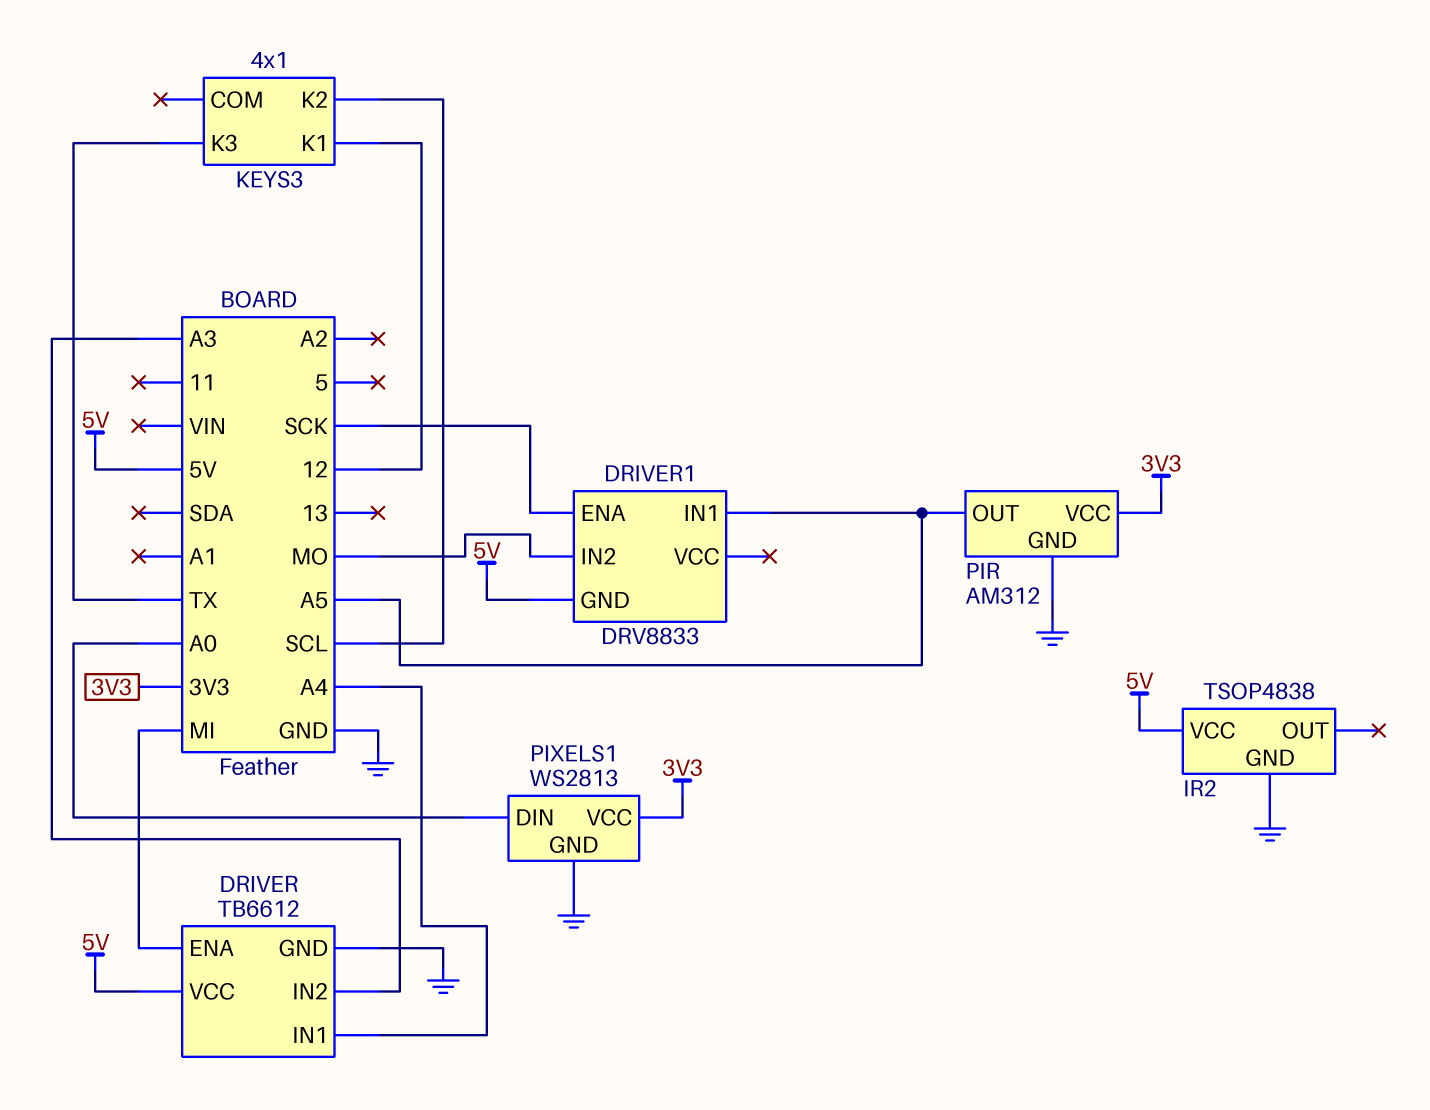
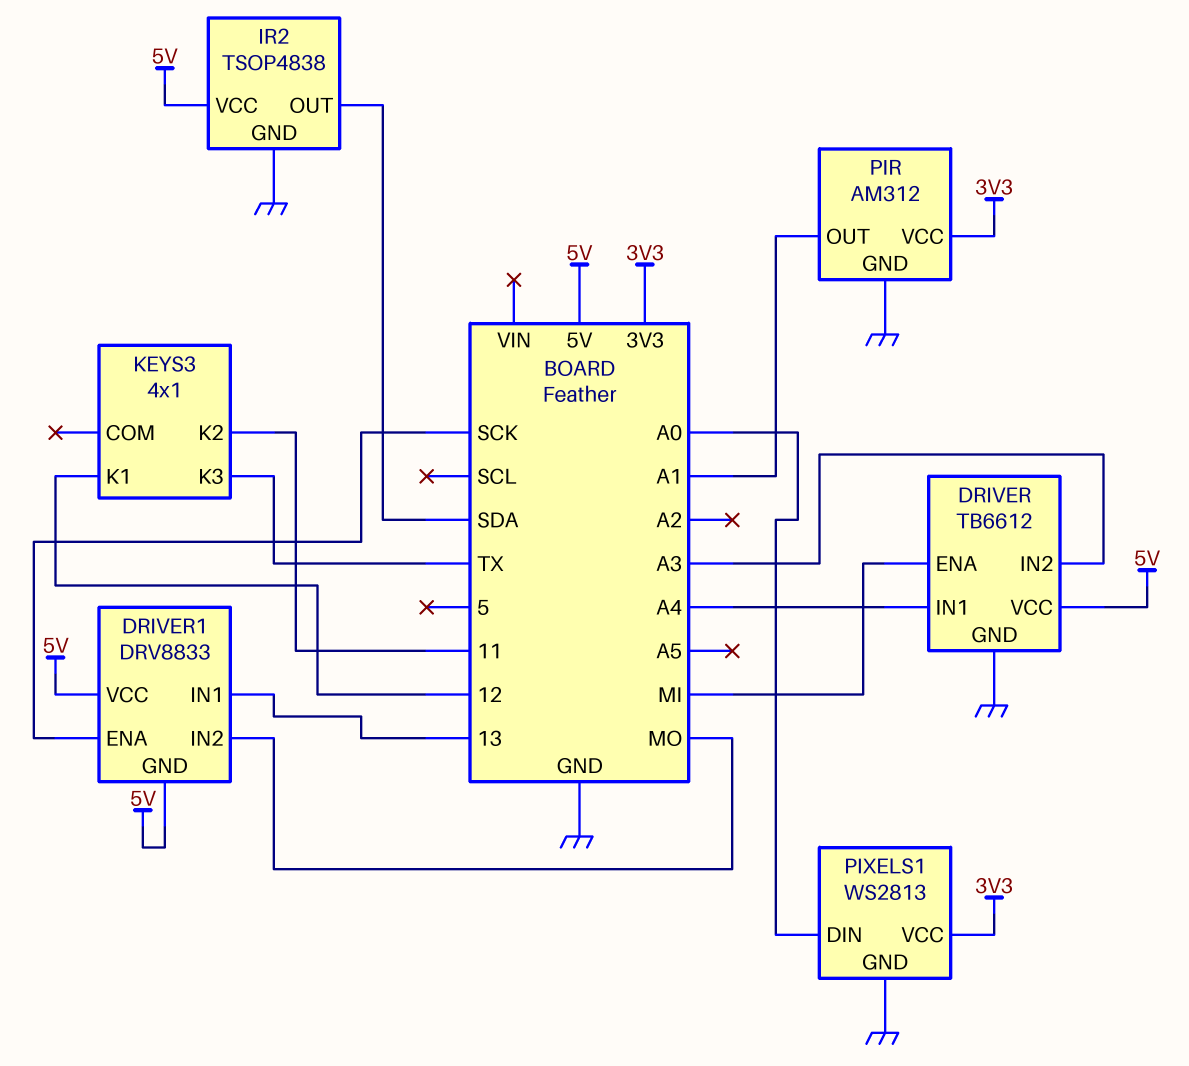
DRIVER1 pin IN1: A5 -> 13
DRIVER1 pin VCC: none -> 5V
IR2 pin OUT: none -> SDA
KEYS3 pin K2: SCL -> 11
PIR pin OUT: A5 -> A1

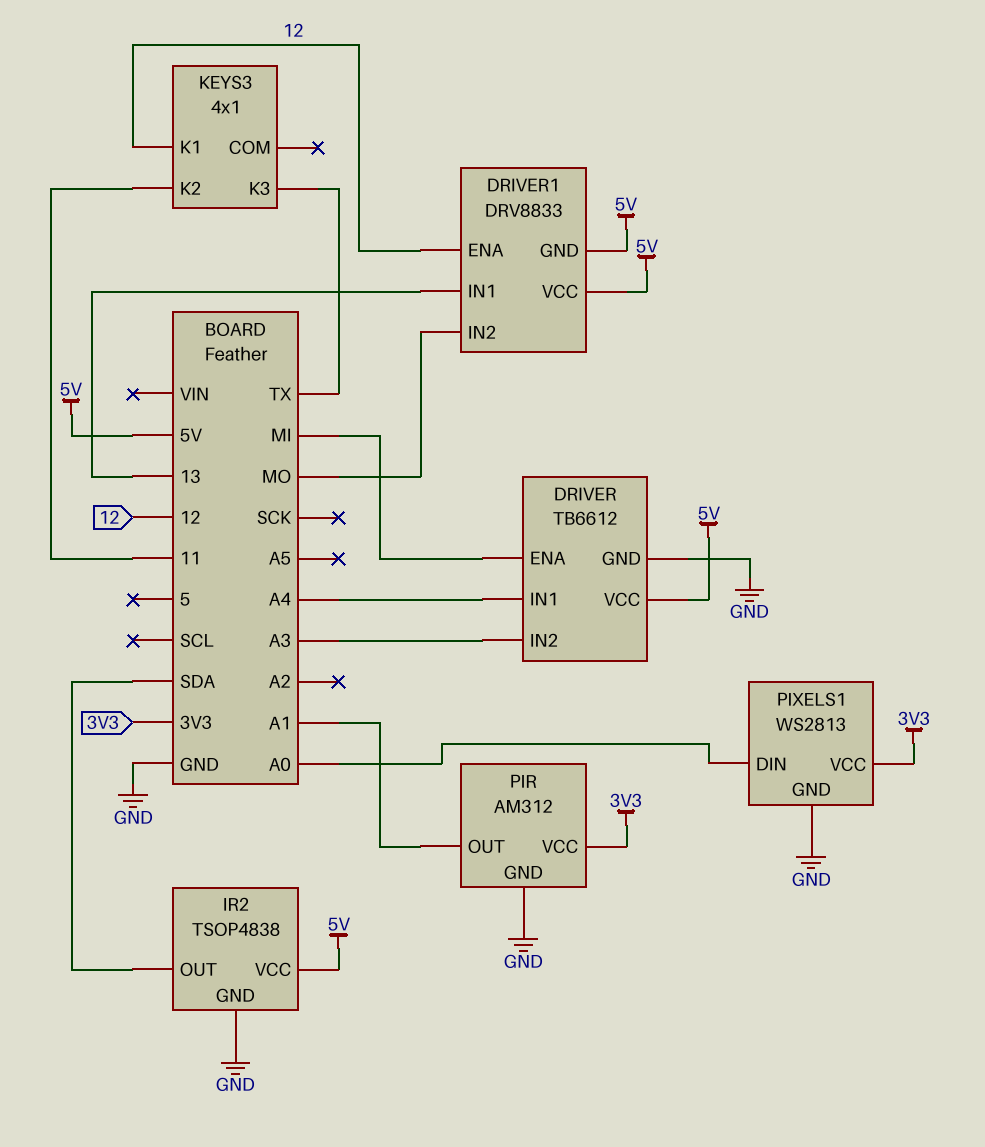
DRIVER1 pin ENA: SCK -> 12

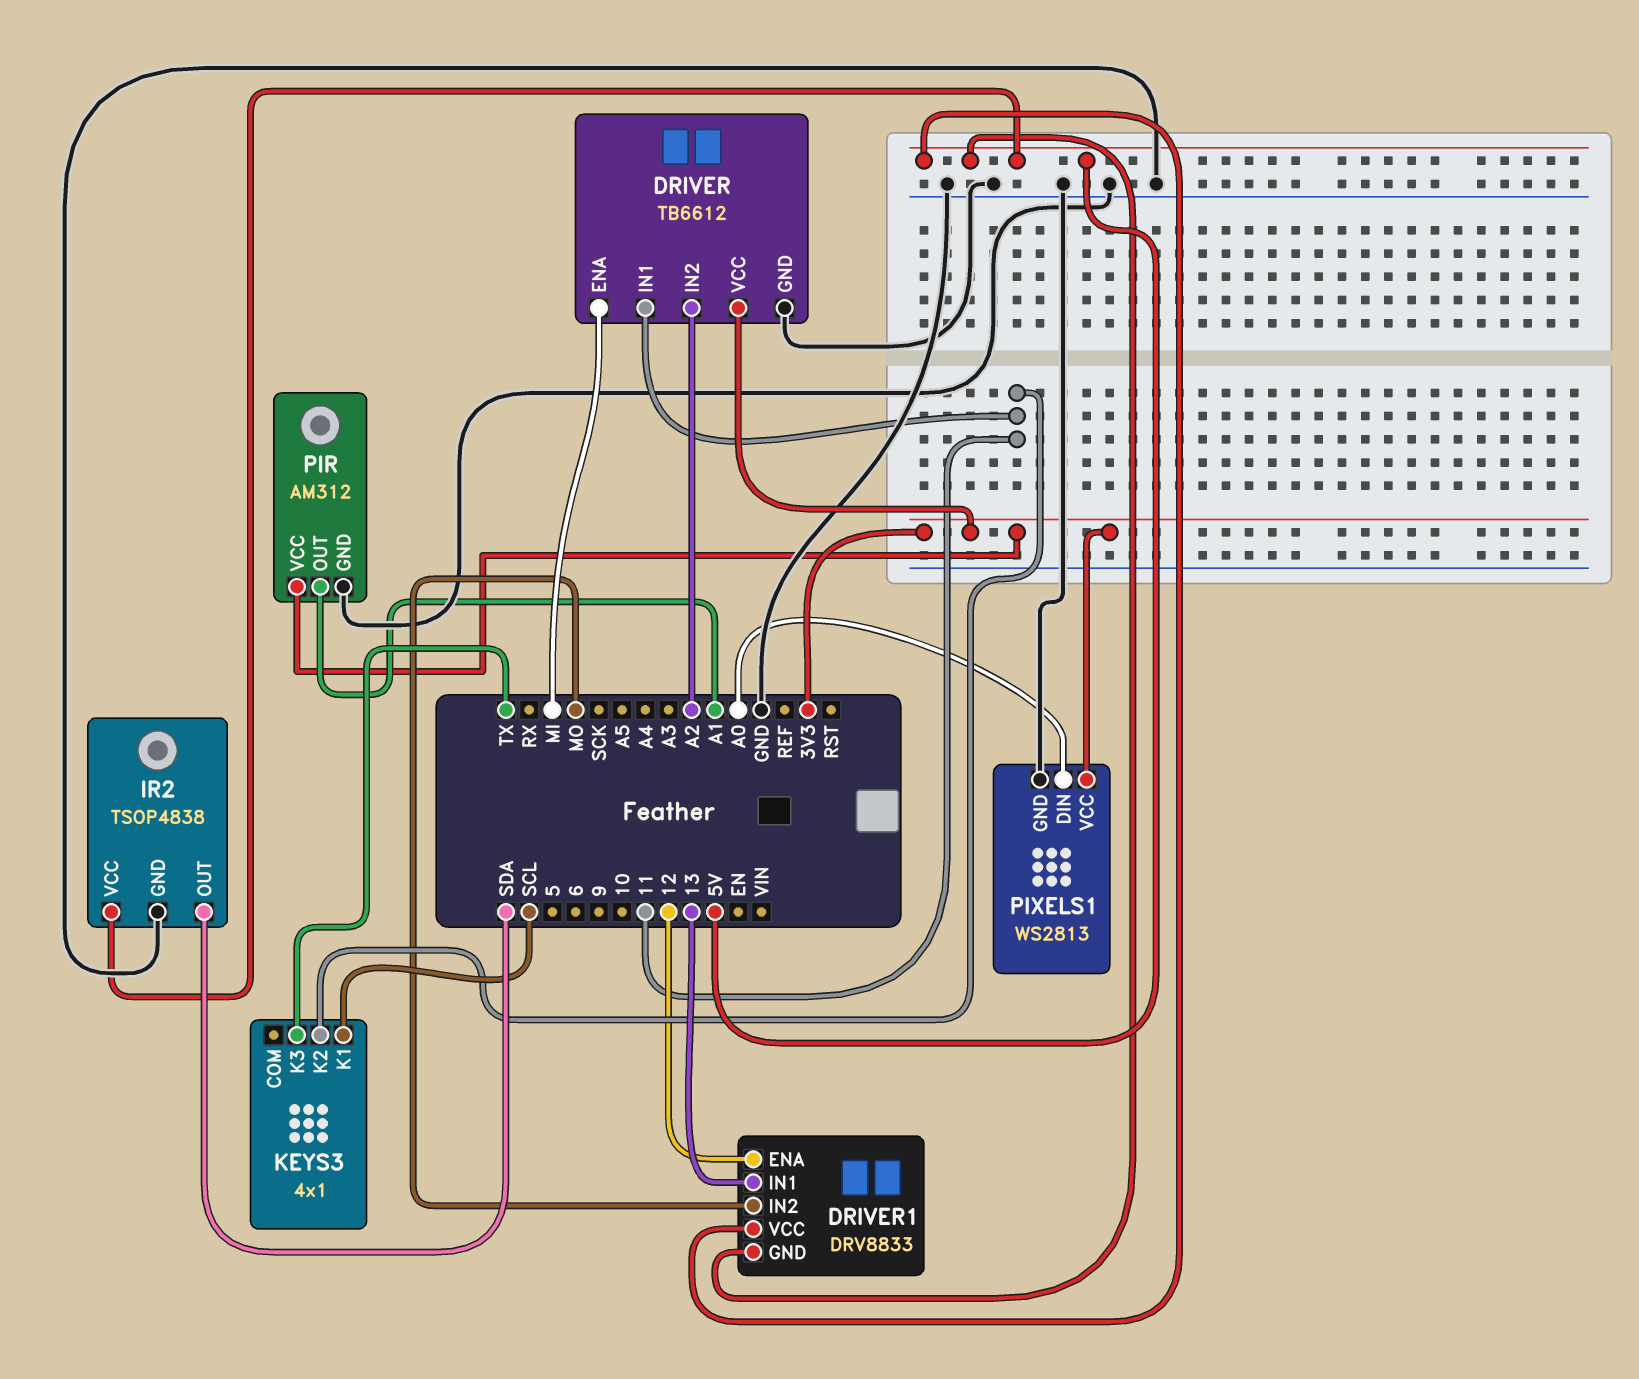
DRIVER pin IN1: A4 -> 11
DRIVER pin IN2: A3 -> A2
DRIVER pin VCC: 5V -> 3V3
KEYS3 pin K1: 12 -> SCL

